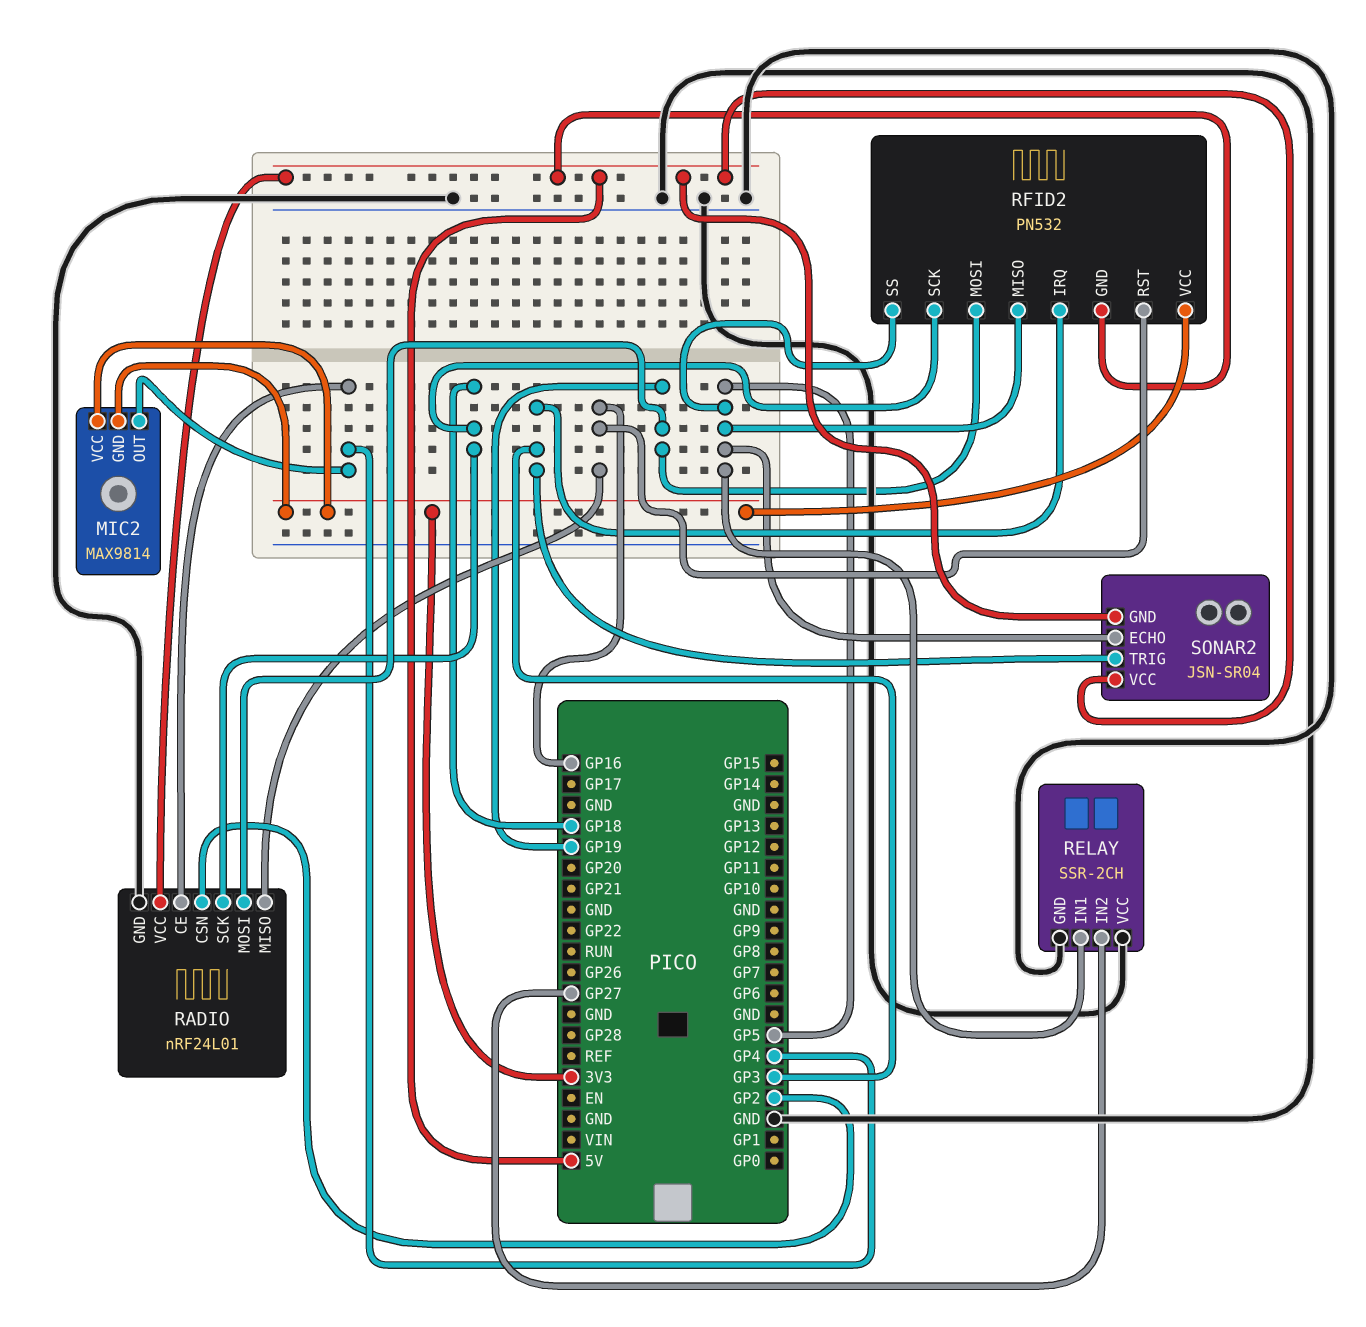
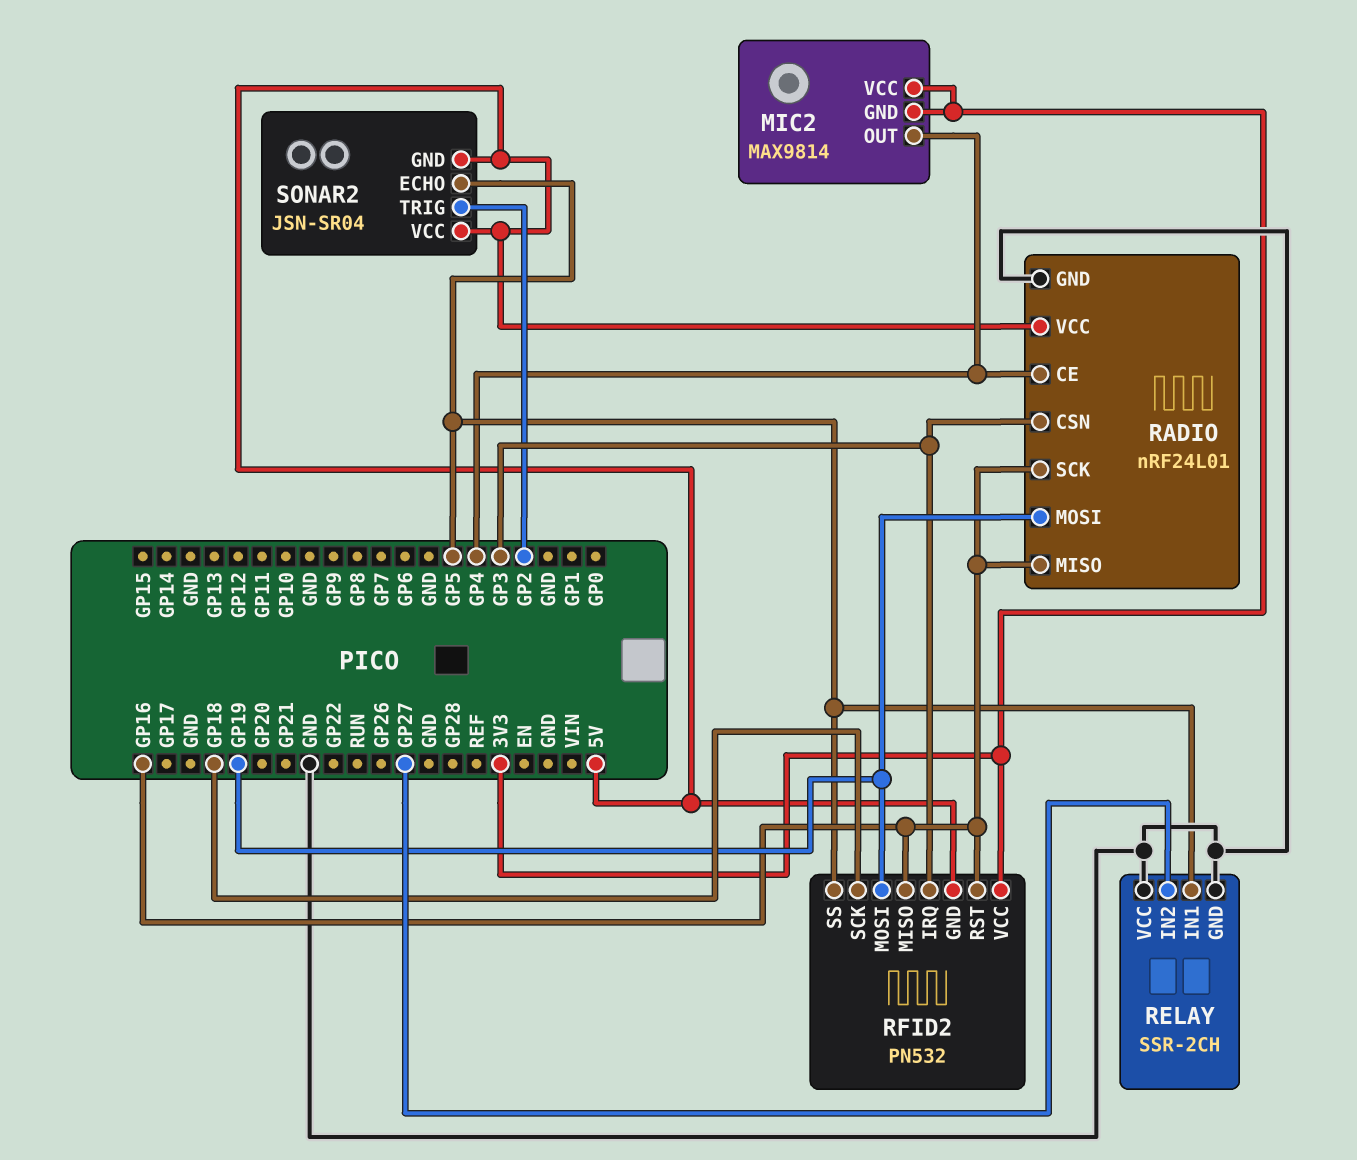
RADIO pin CSN: GP2 -> GP3
RADIO pin SCK: GP18 -> GP16
RFID2 pin MISO: GP5 -> GP16
SONAR2 pin TRIG: GP3 -> GP2

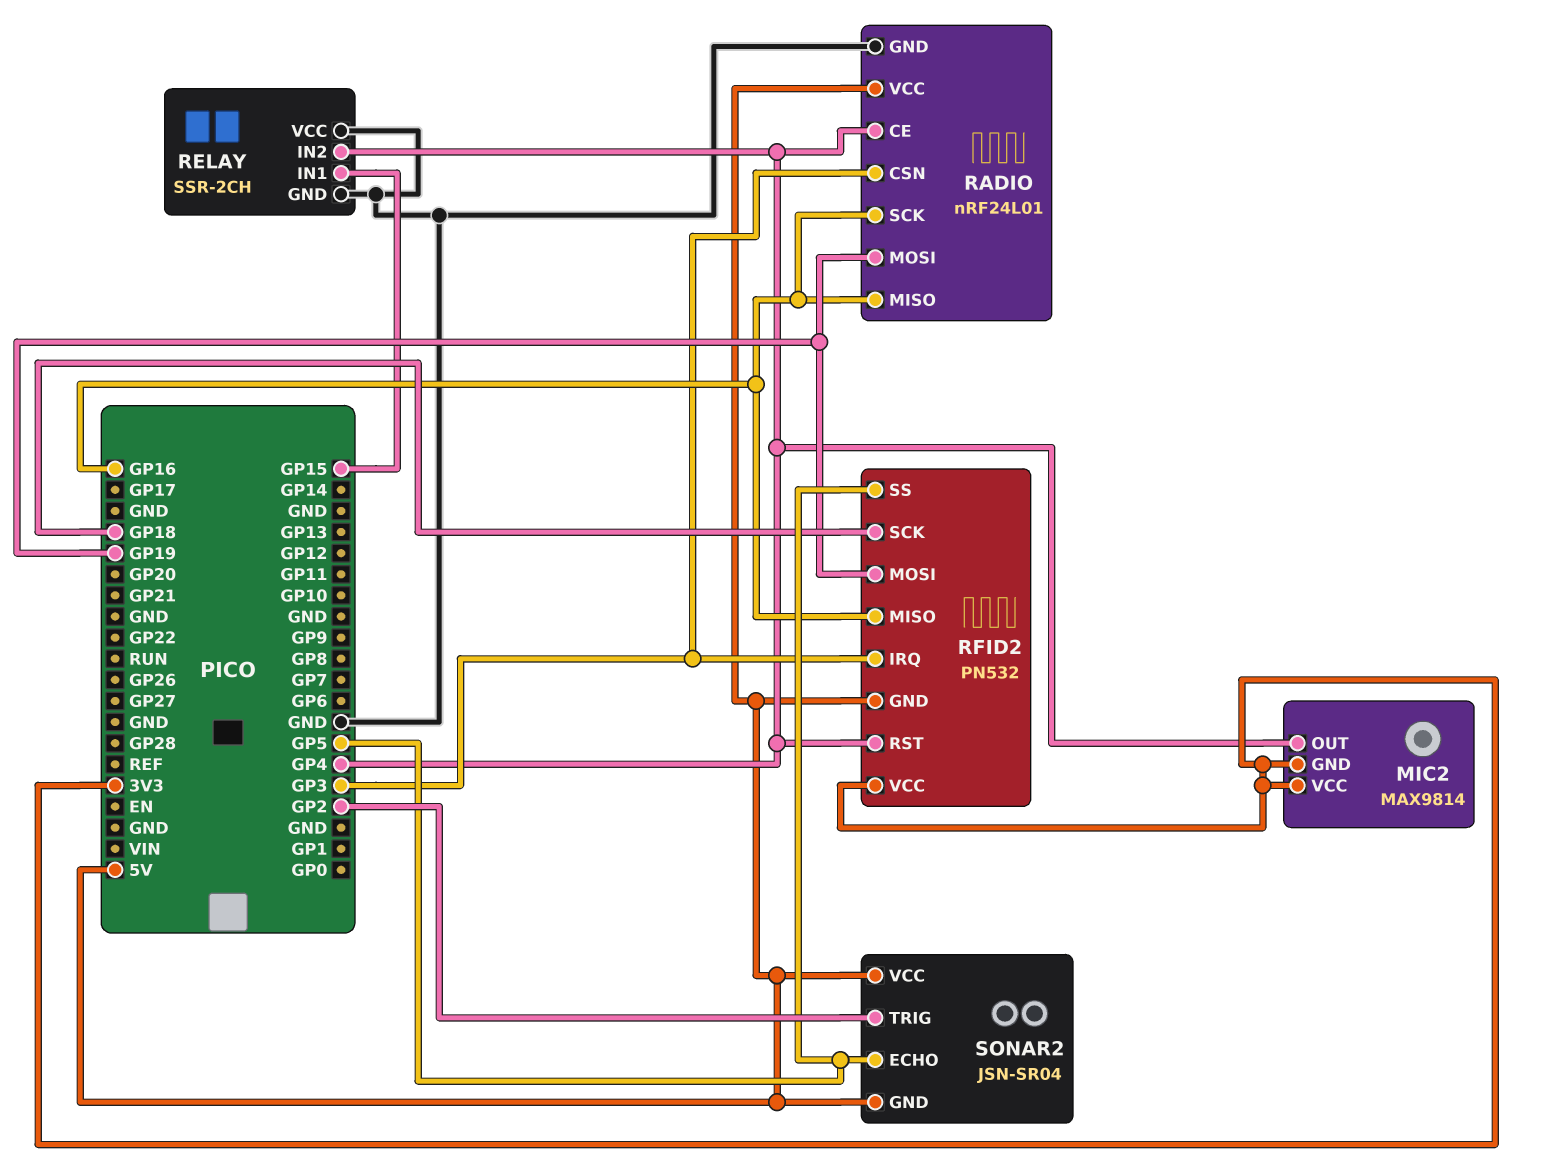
RELAY pin IN1: GP5 -> GP15
RELAY pin IN2: GP27 -> GP4
RFID2 pin RST: GP16 -> GP4

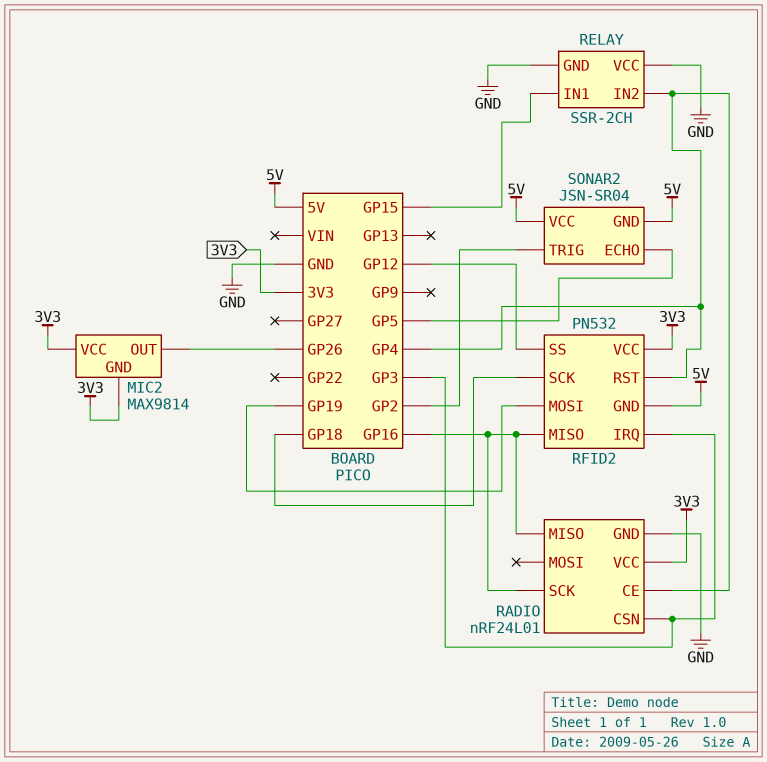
MIC2 pin OUT: GP4 -> GP26
RADIO pin MOSI: GP19 -> none
RADIO pin VCC: 5V -> 3V3
RFID2 pin SS: GP5 -> GP12

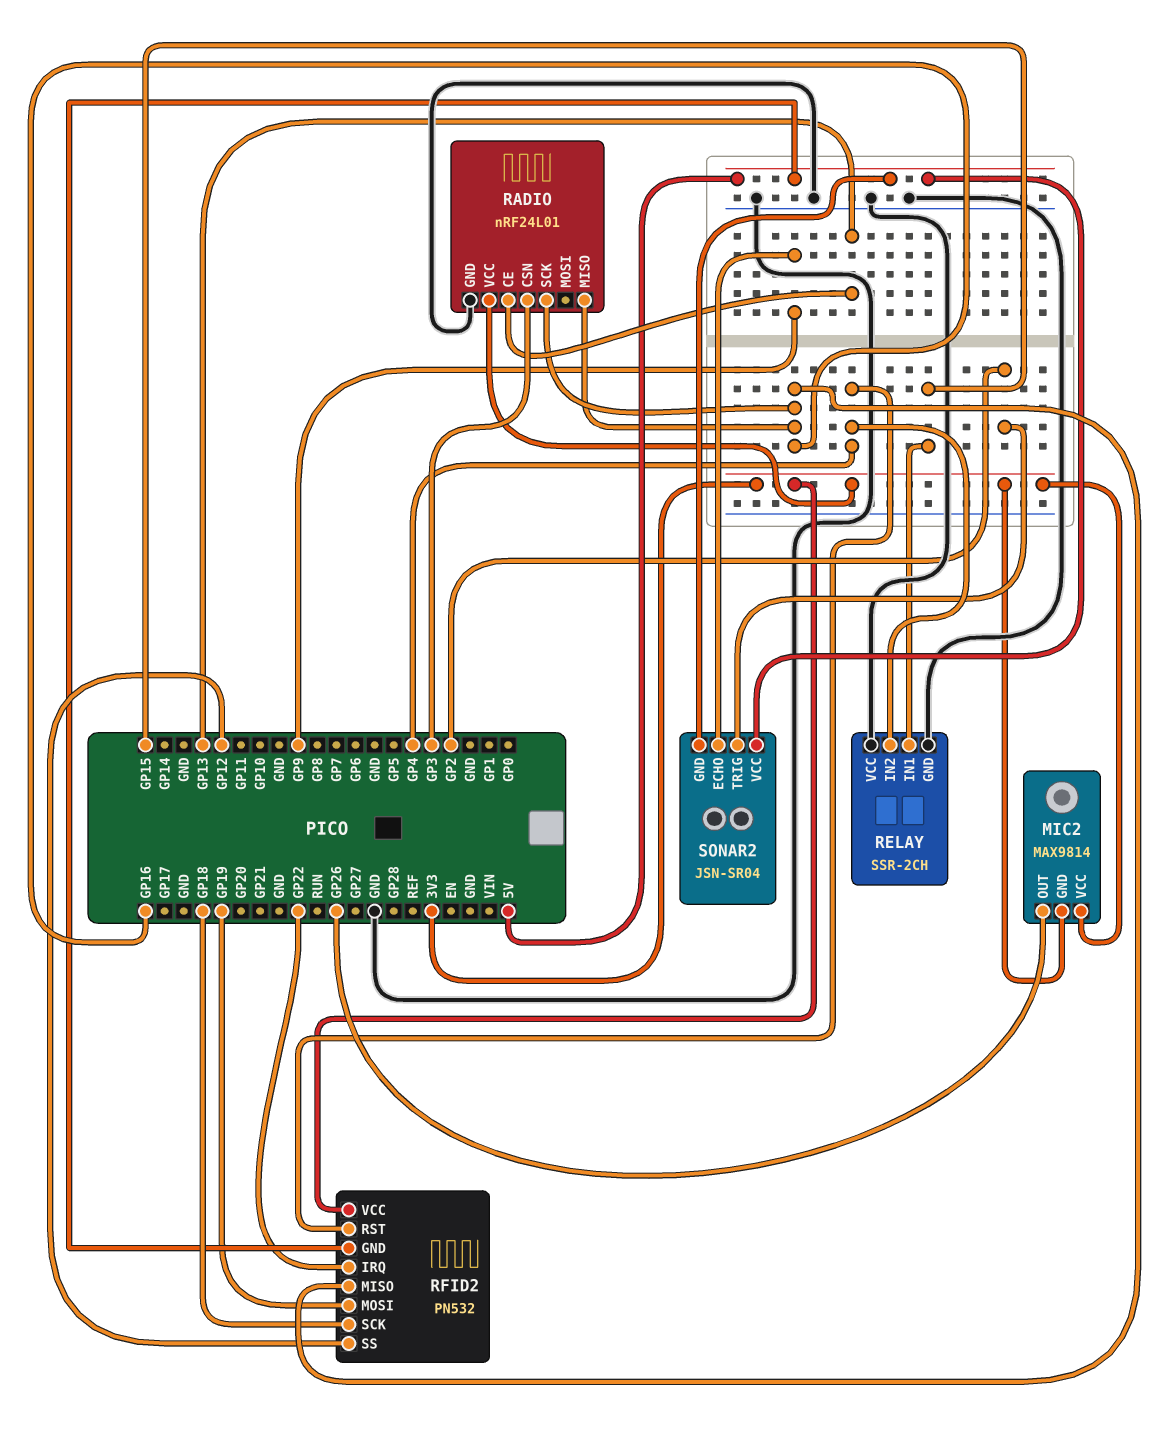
RADIO pin CE: GP4 -> GP13
RFID2 pin IRQ: GP3 -> GP22
SONAR2 pin ECHO: GP5 -> GP9

